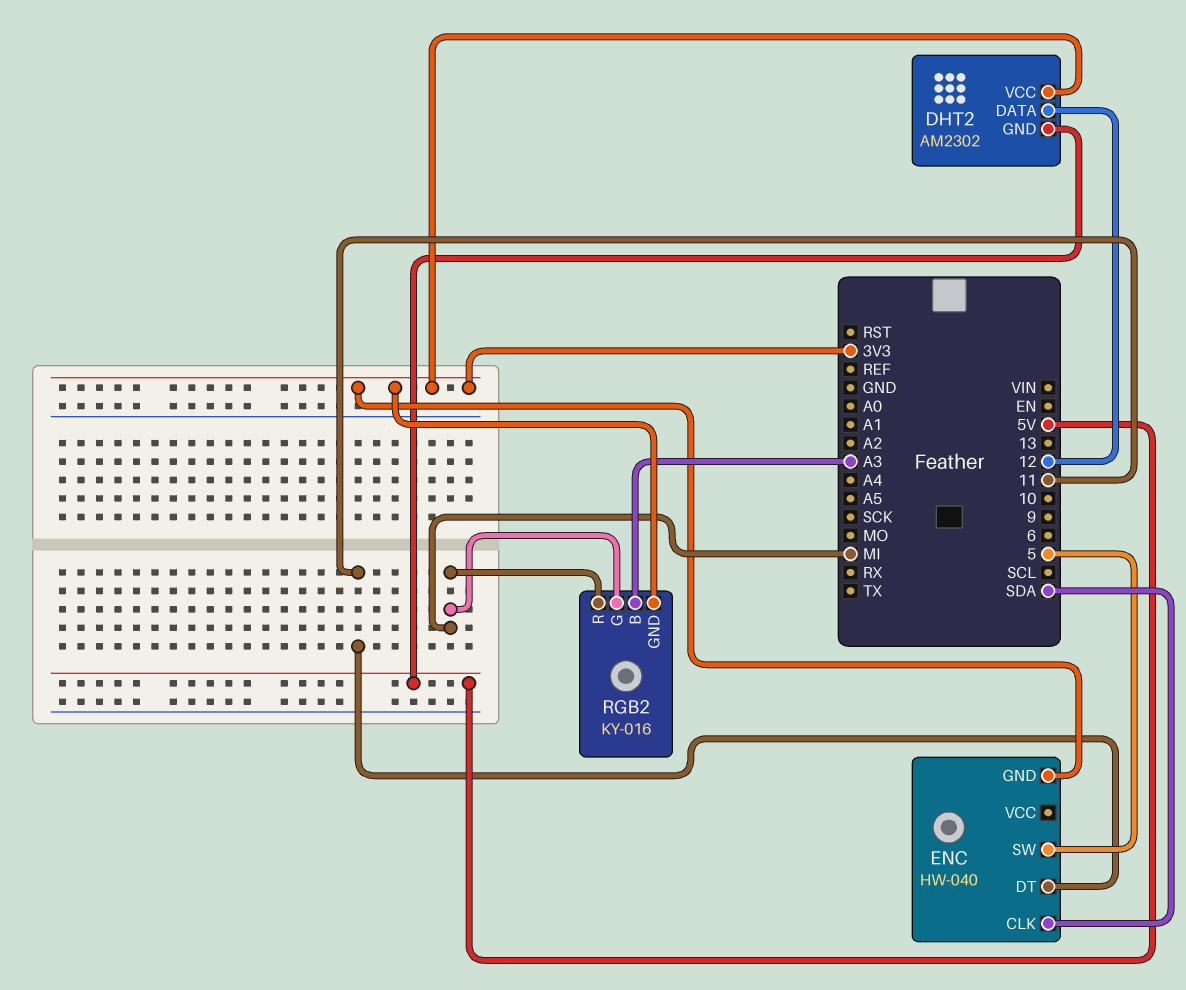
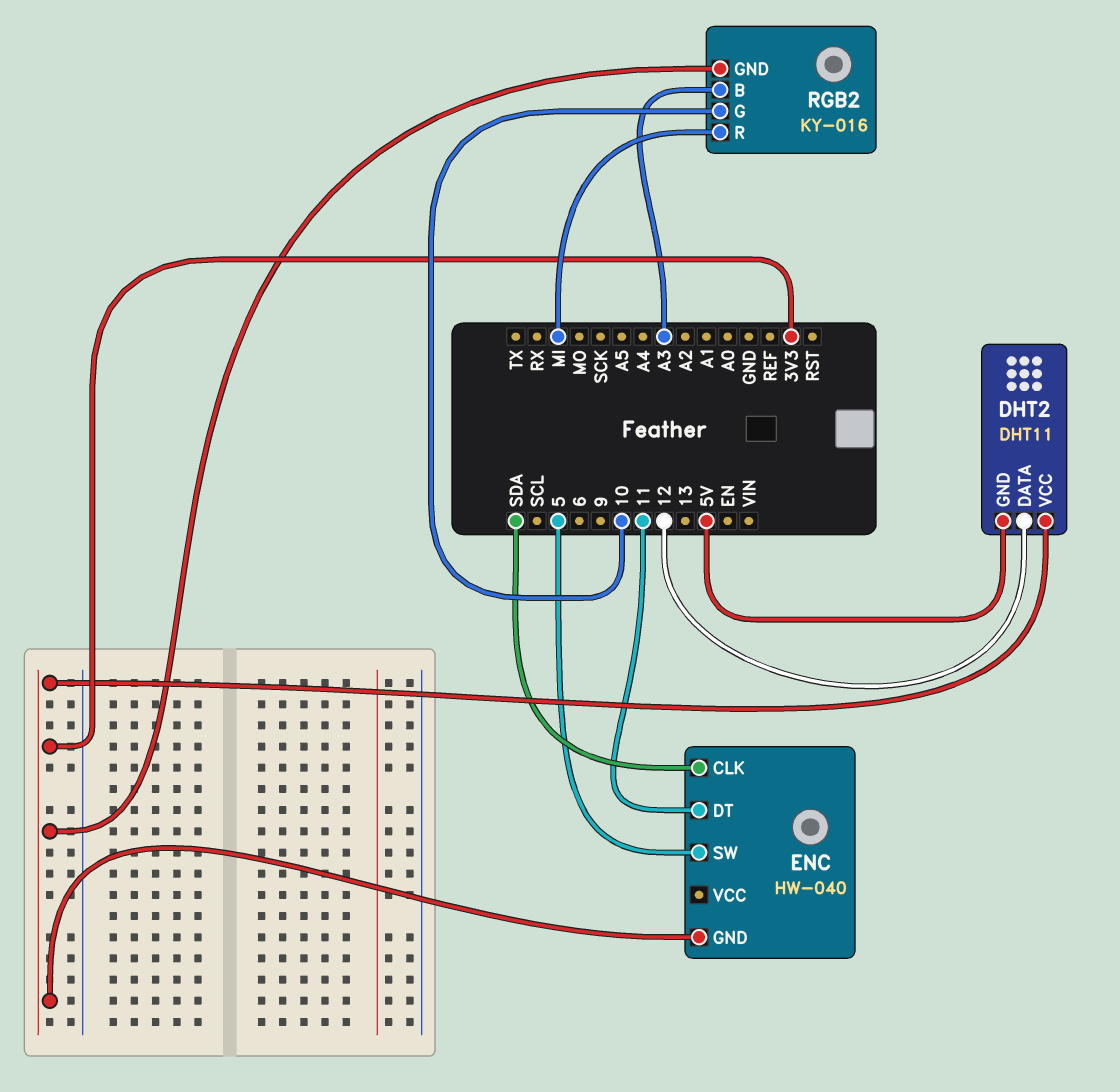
DHT2: AM2302 -> DHT11
RGB2 pin G: MI -> 10

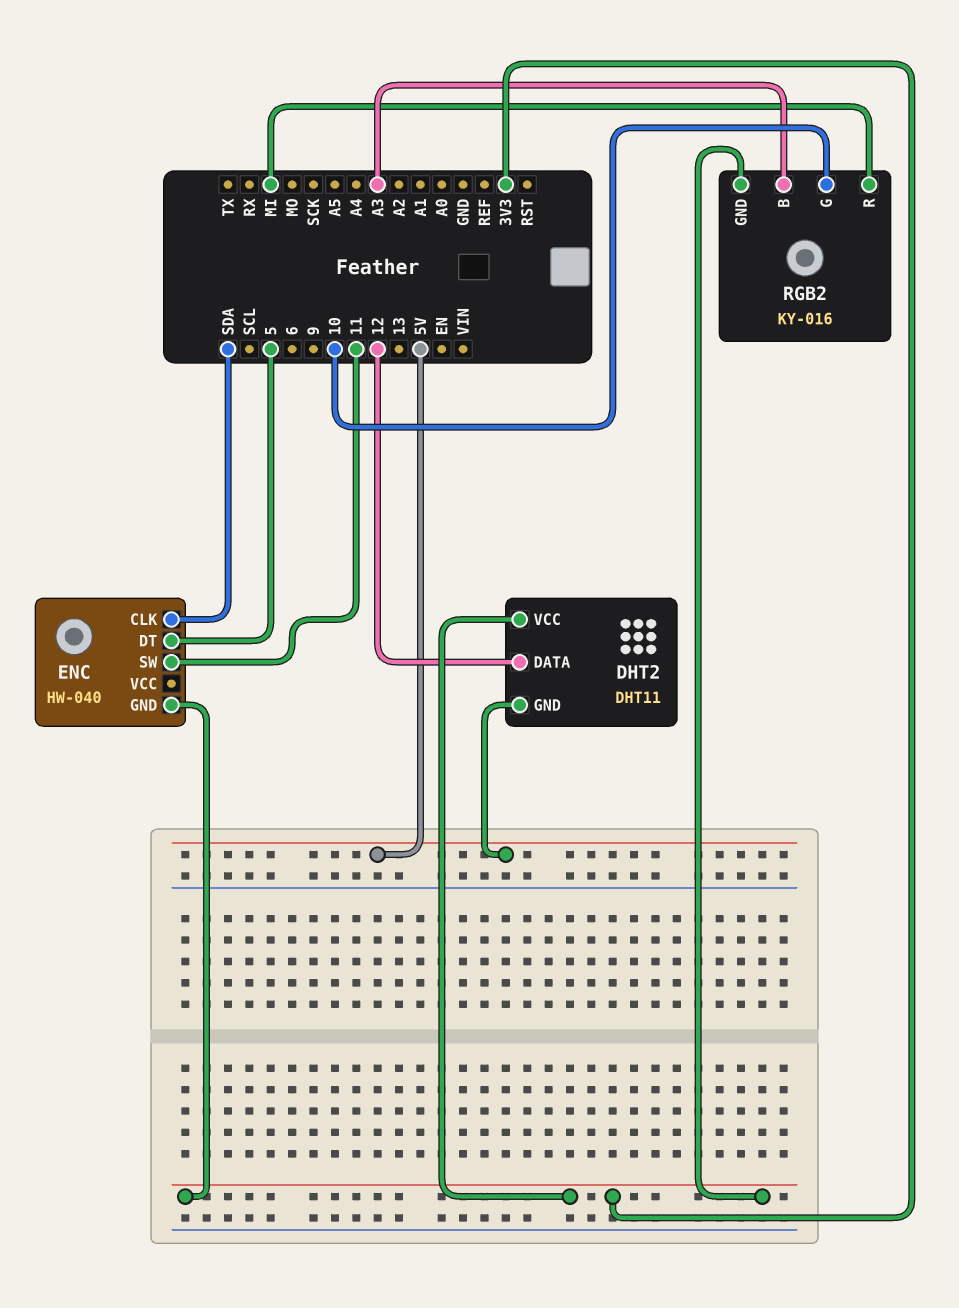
ENC pin DT: 11 -> 5
ENC pin SW: 5 -> 11

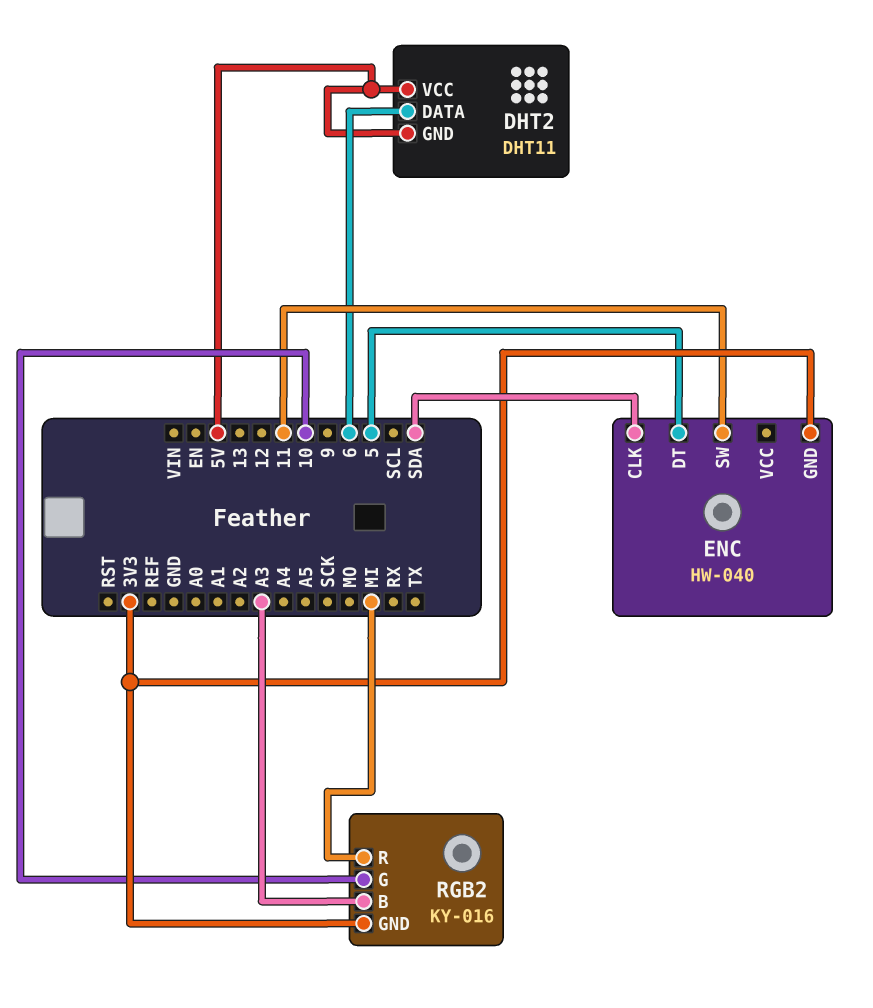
DHT2 pin DATA: 12 -> 6
DHT2 pin VCC: 3V3 -> 5V

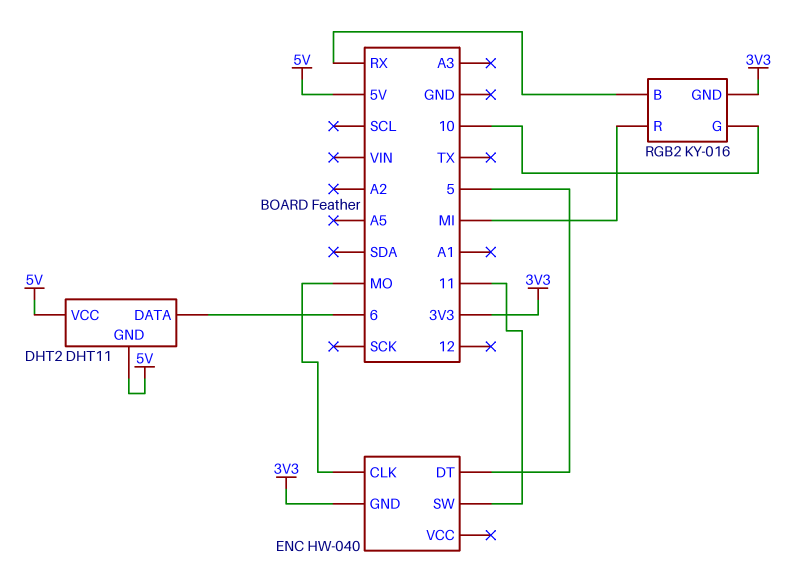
ENC pin CLK: SDA -> MO
RGB2 pin B: A3 -> RX

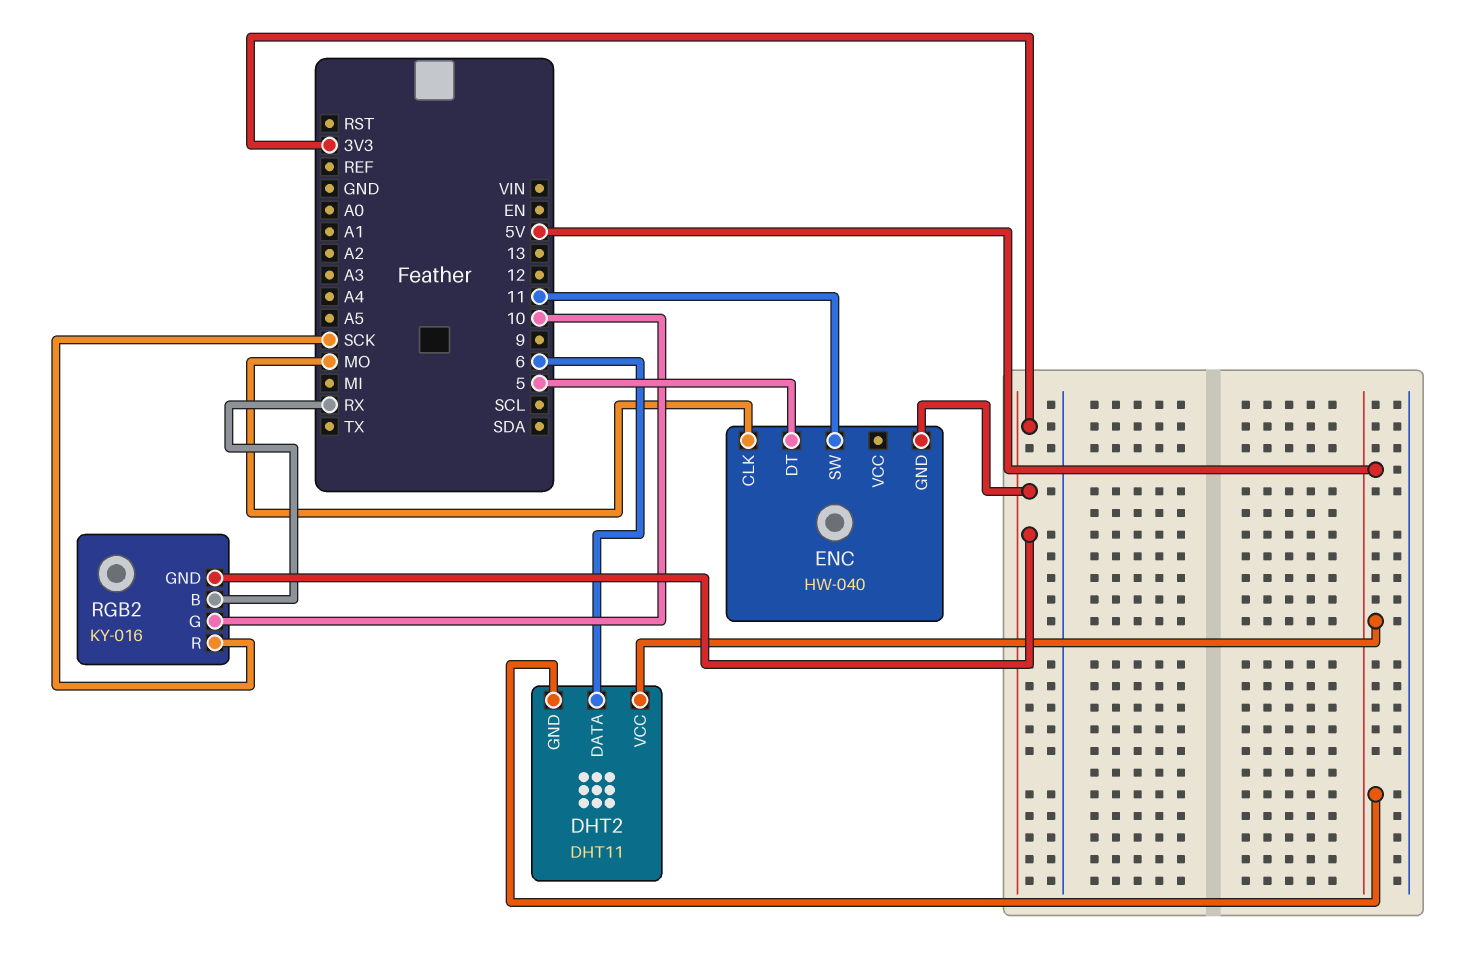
RGB2 pin R: MI -> SCK

